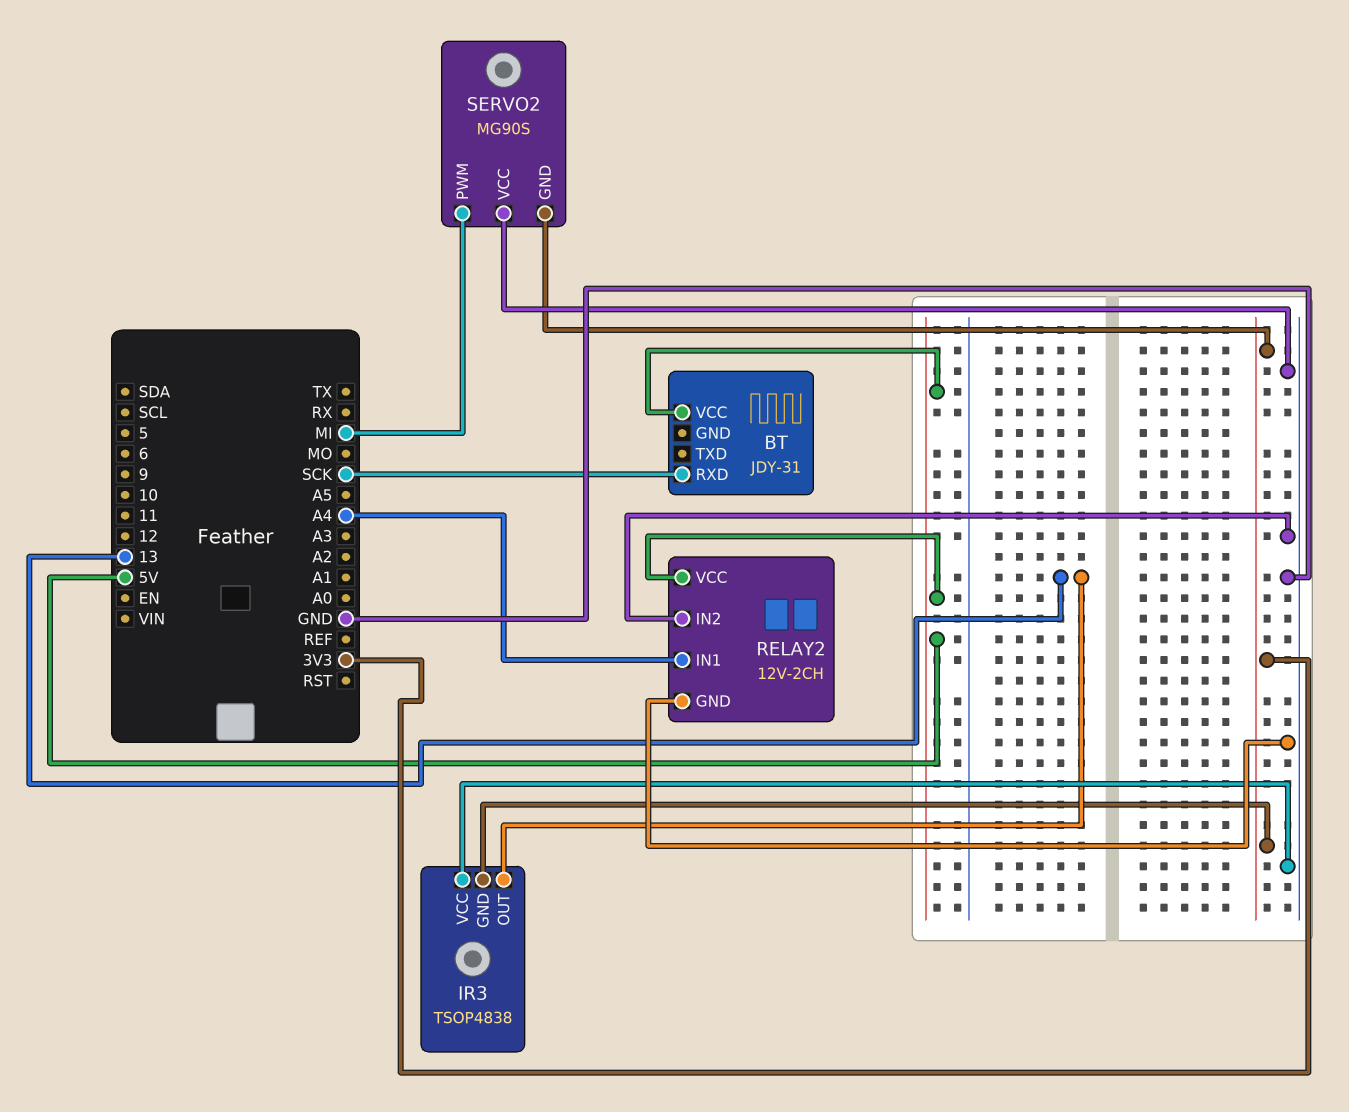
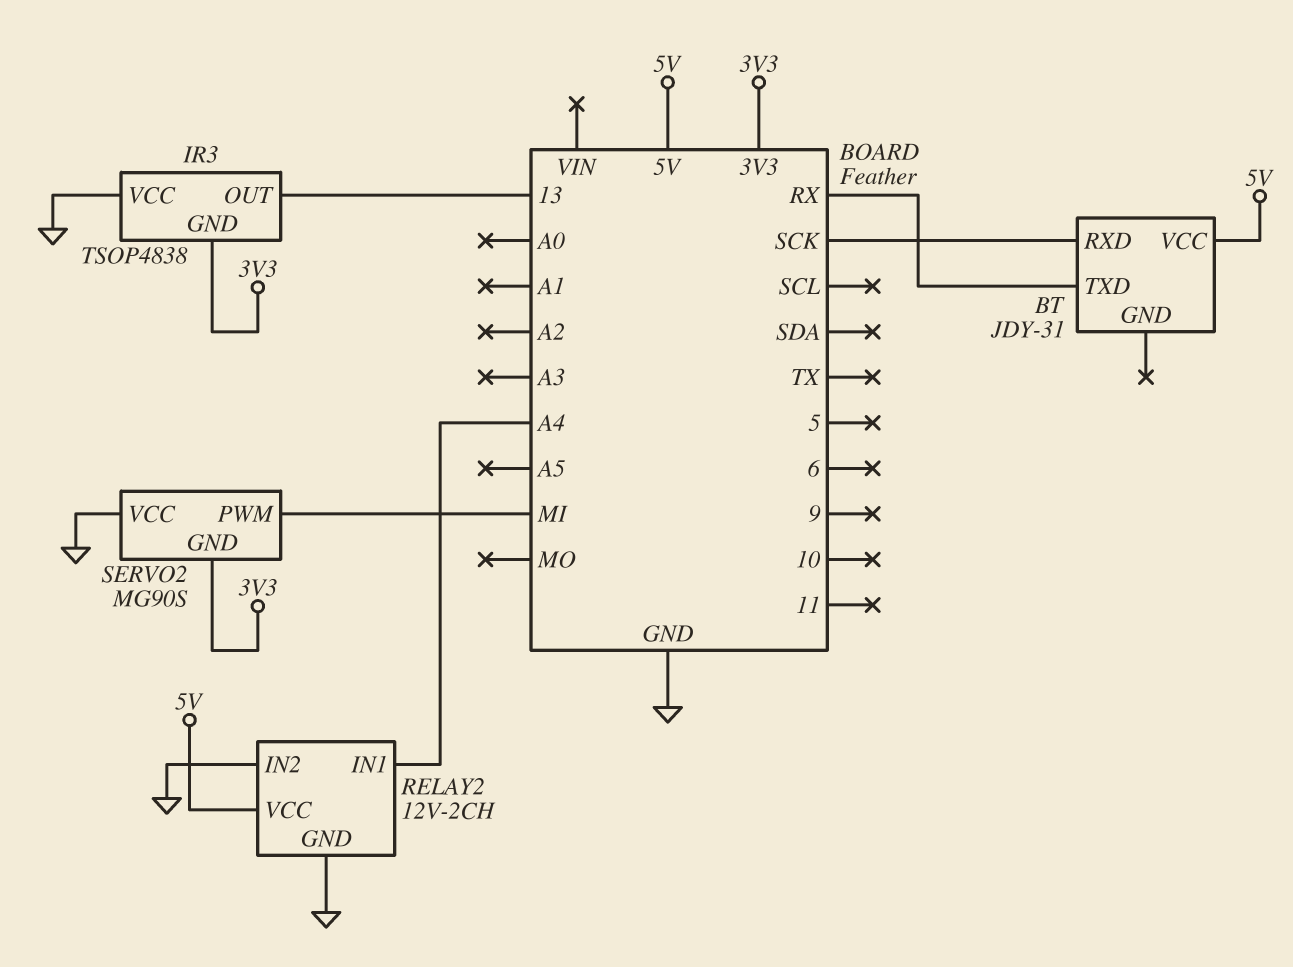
BT pin TXD: none -> RX

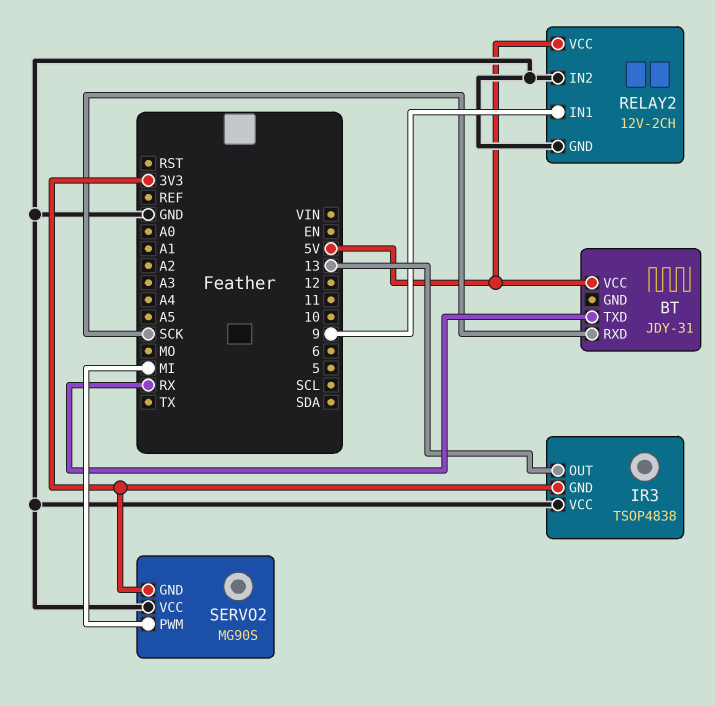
RELAY2 pin IN1: A4 -> 9

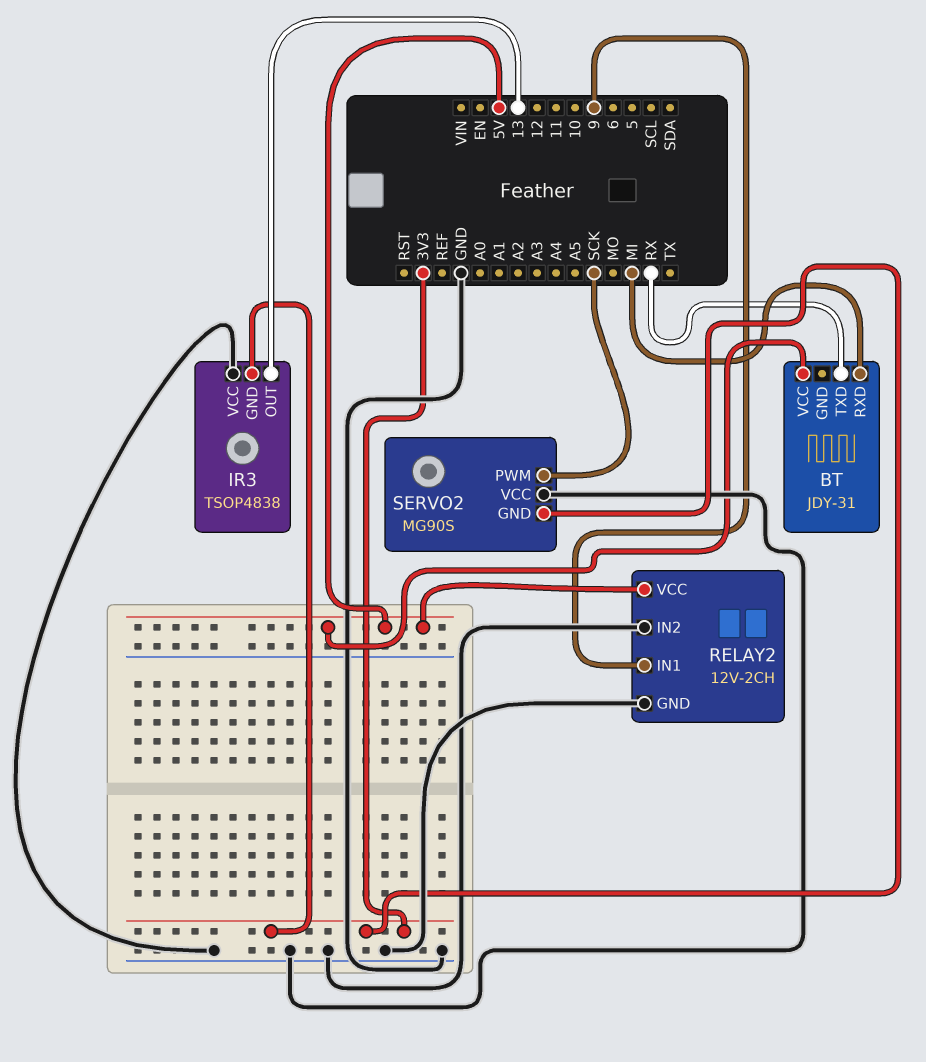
BT pin RXD: SCK -> MI
SERVO2 pin PWM: MI -> SCK

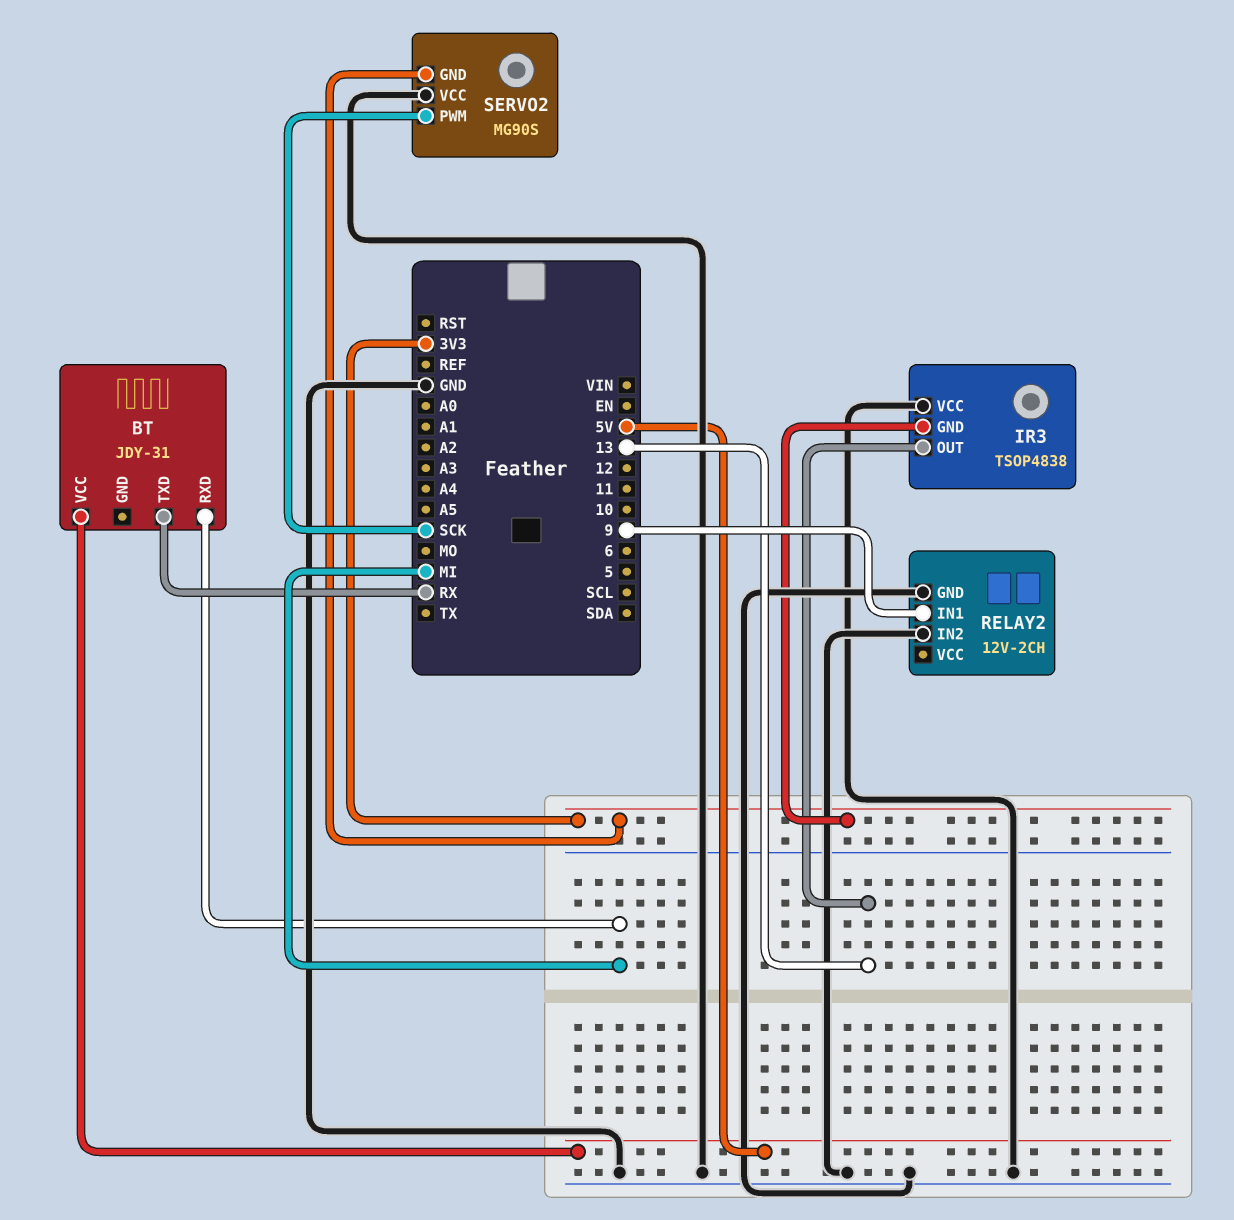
RELAY2 pin VCC: 5V -> none

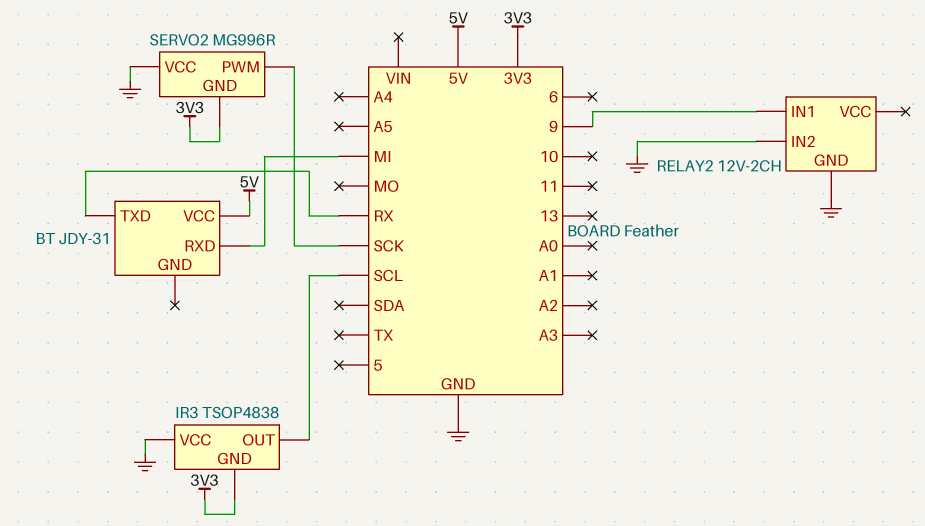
IR3 pin OUT: 13 -> SCL
SERVO2: MG90S -> MG996R

